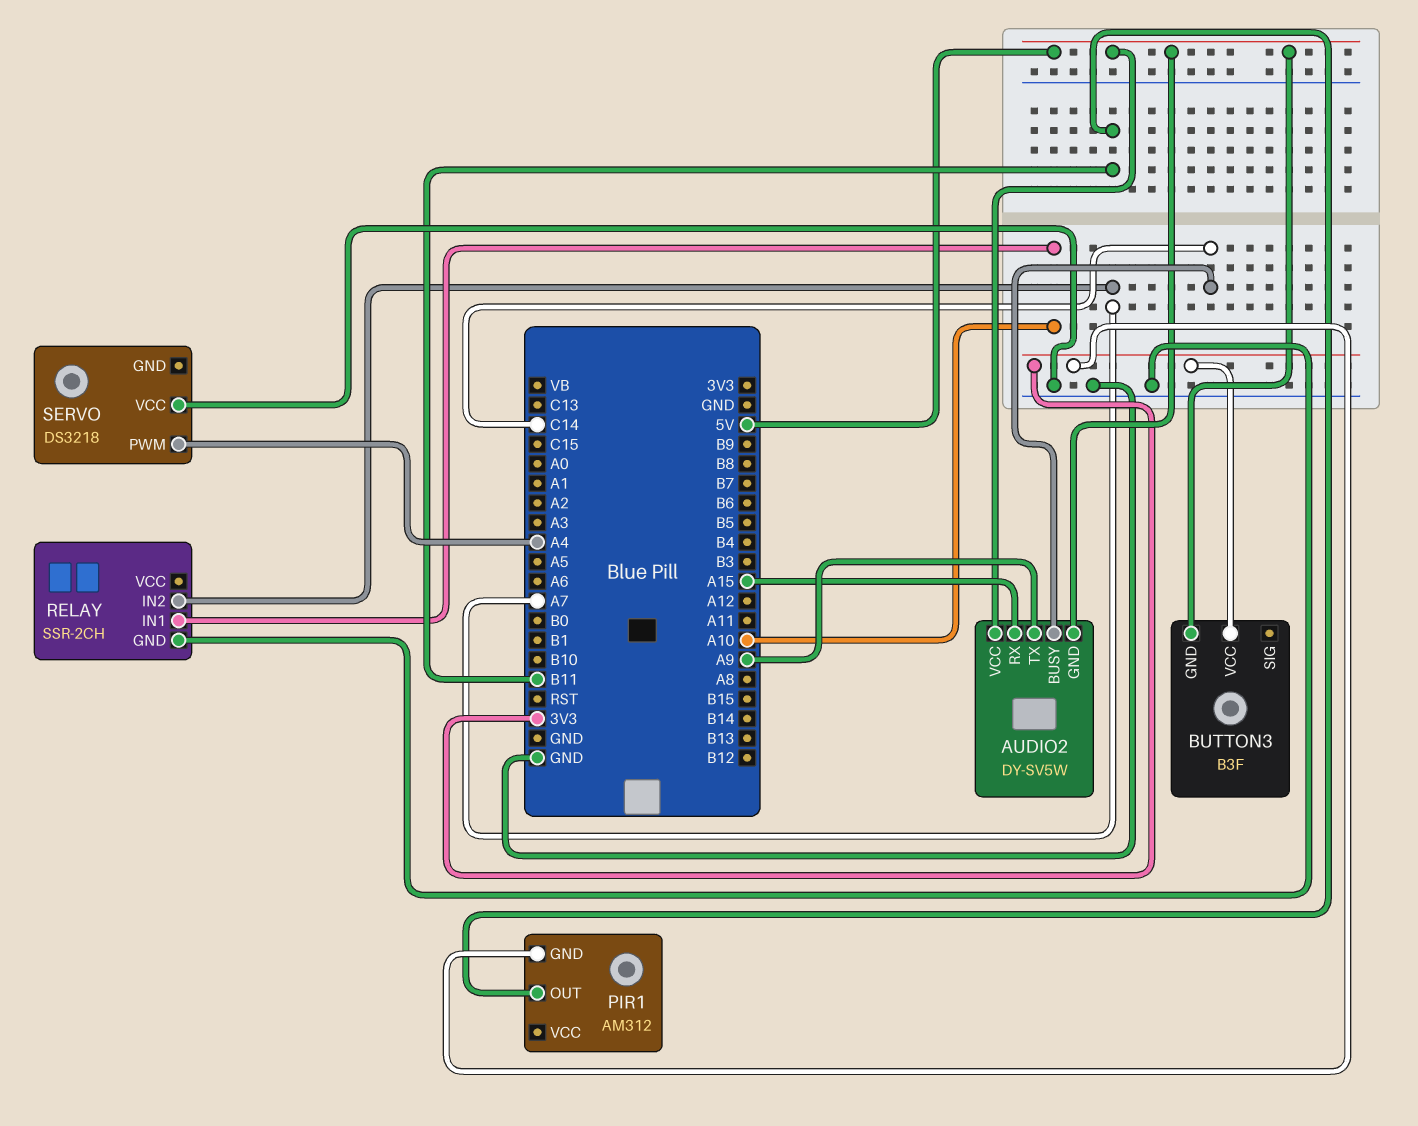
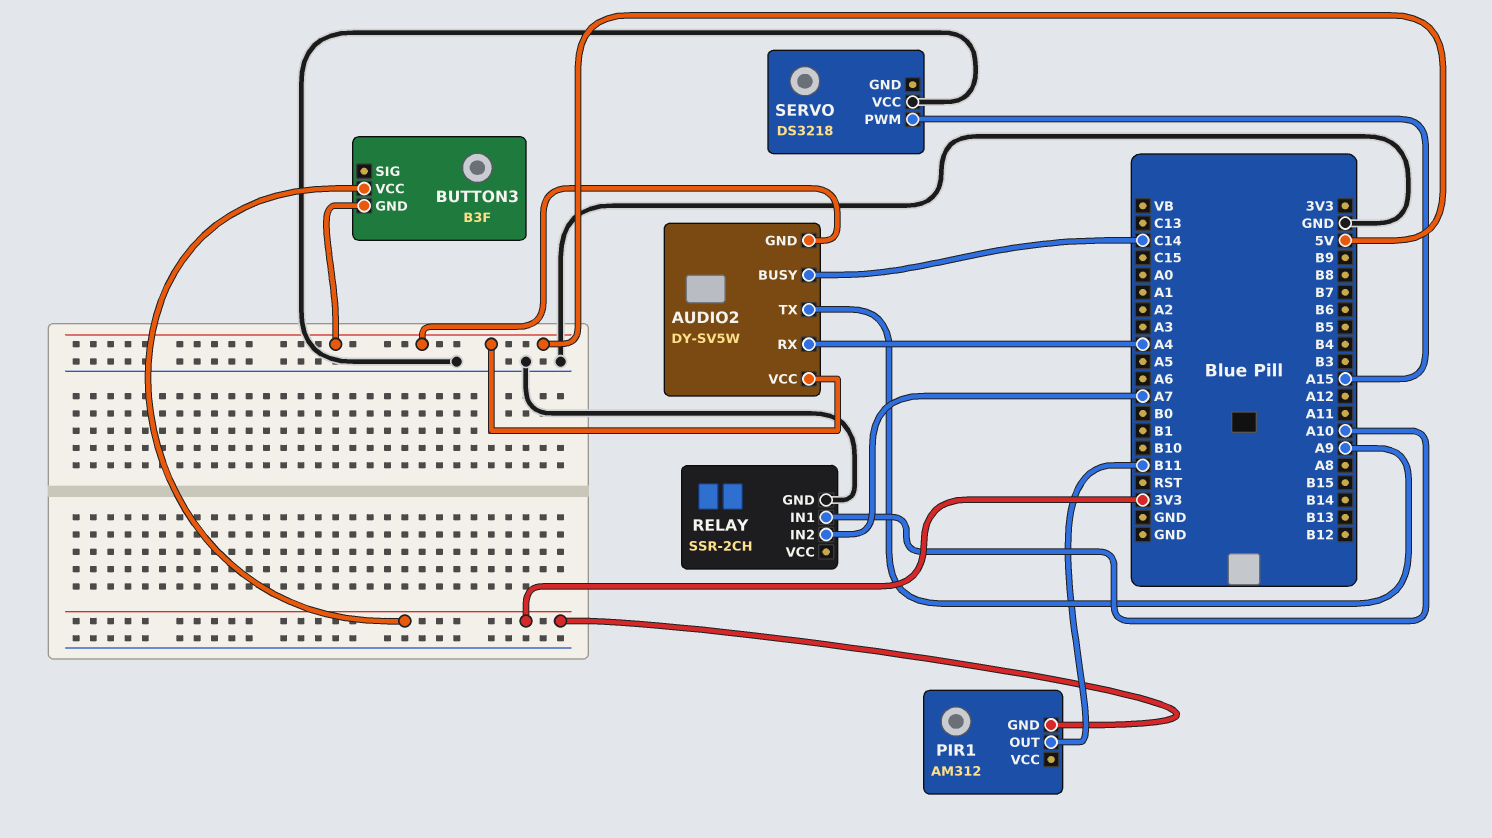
AUDIO2 pin RX: A15 -> A4
SERVO pin PWM: A4 -> A15

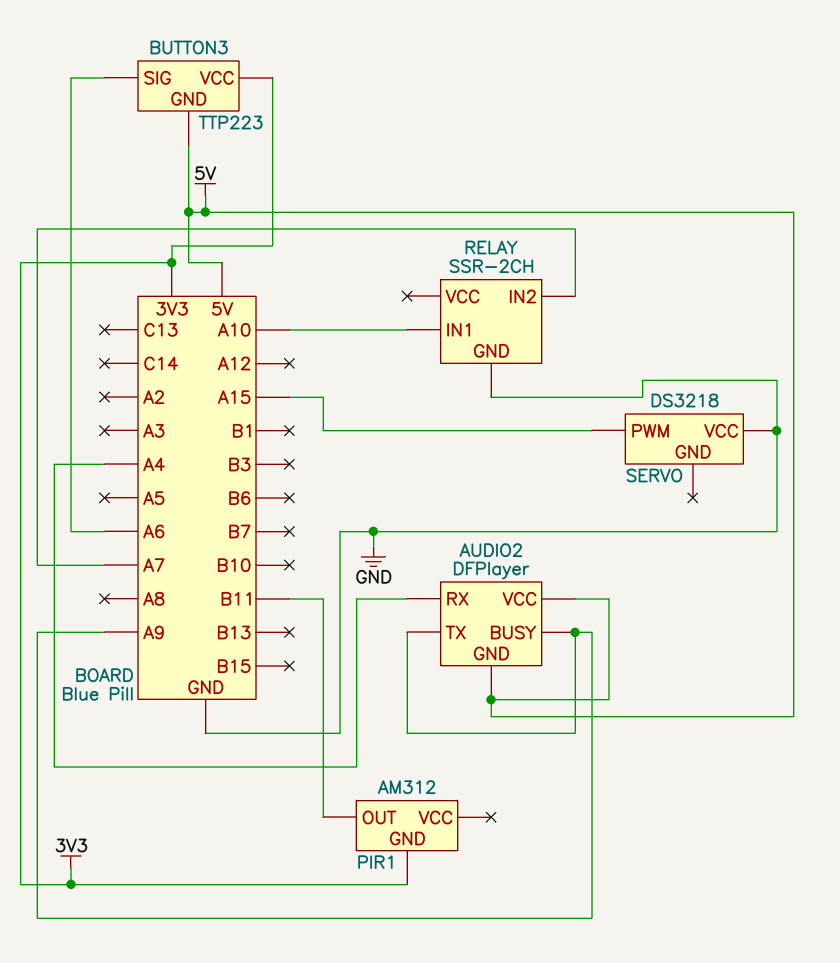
AUDIO2: DY-SV5W -> DFPlayer
AUDIO2 pin BUSY: C14 -> A9
BUTTON3: B3F -> TTP223
BUTTON3 pin SIG: none -> A6

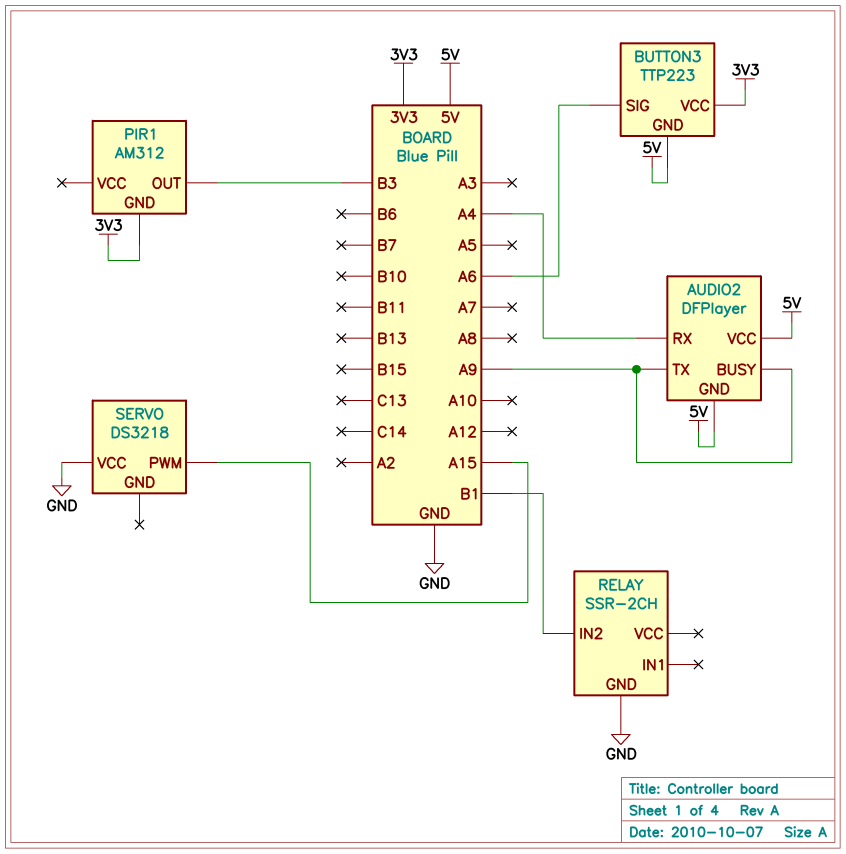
PIR1 pin OUT: B11 -> B3
RELAY pin IN1: A10 -> none
RELAY pin IN2: A7 -> B1

